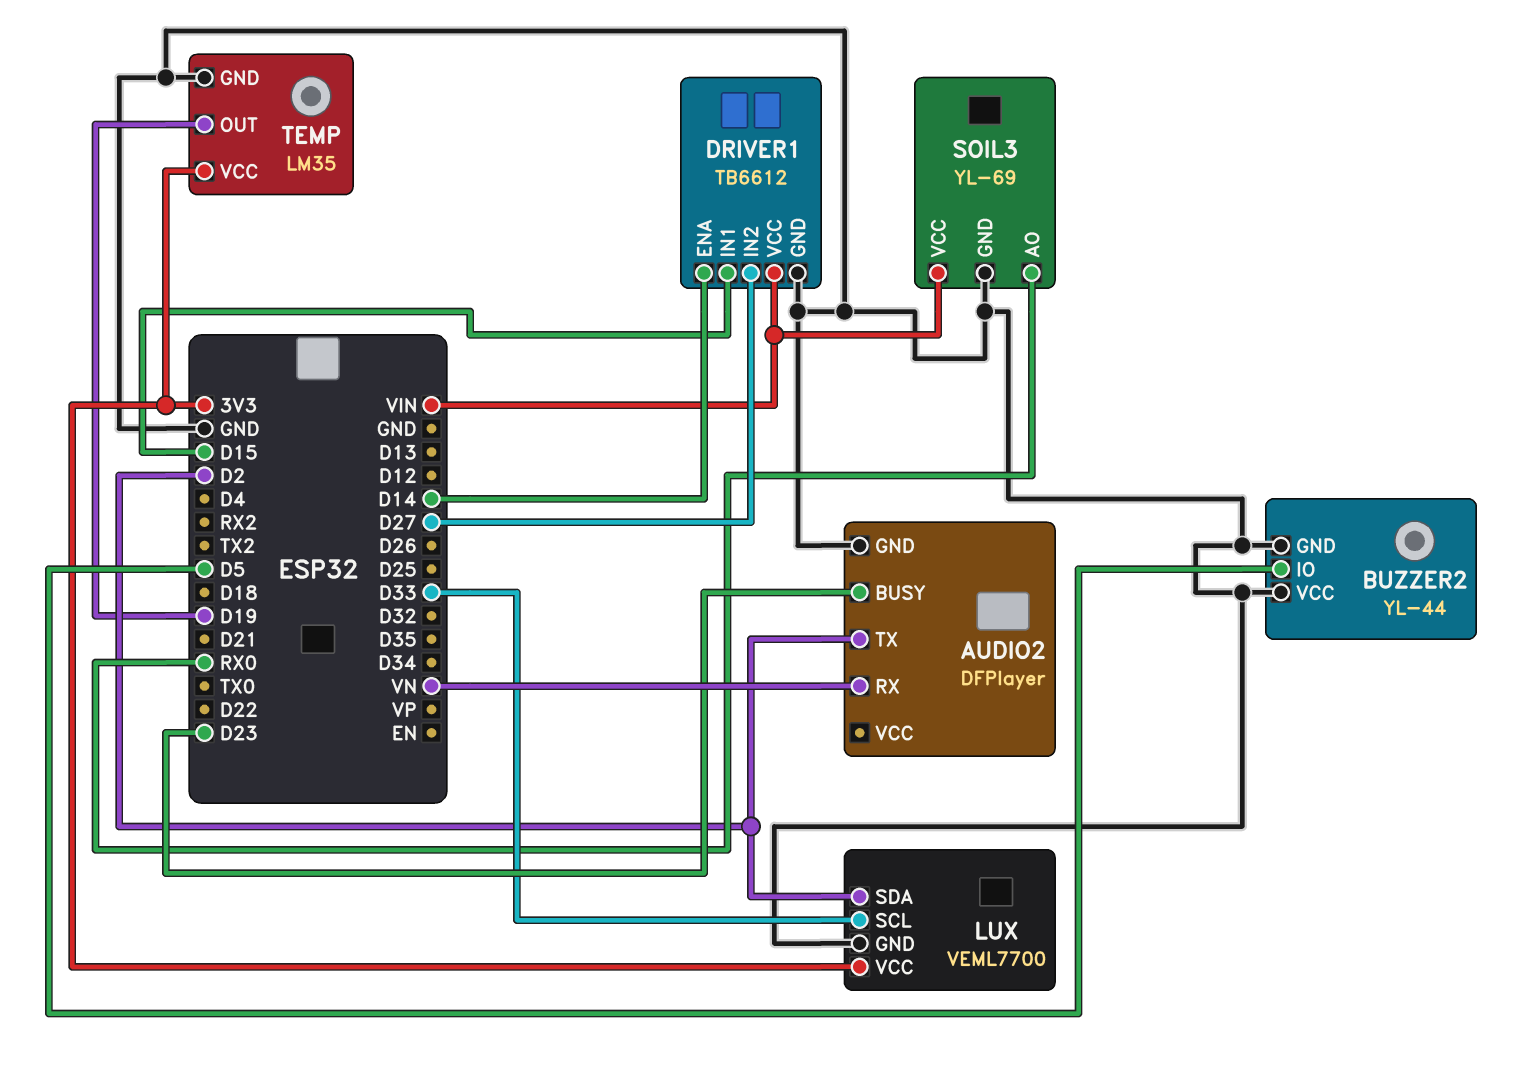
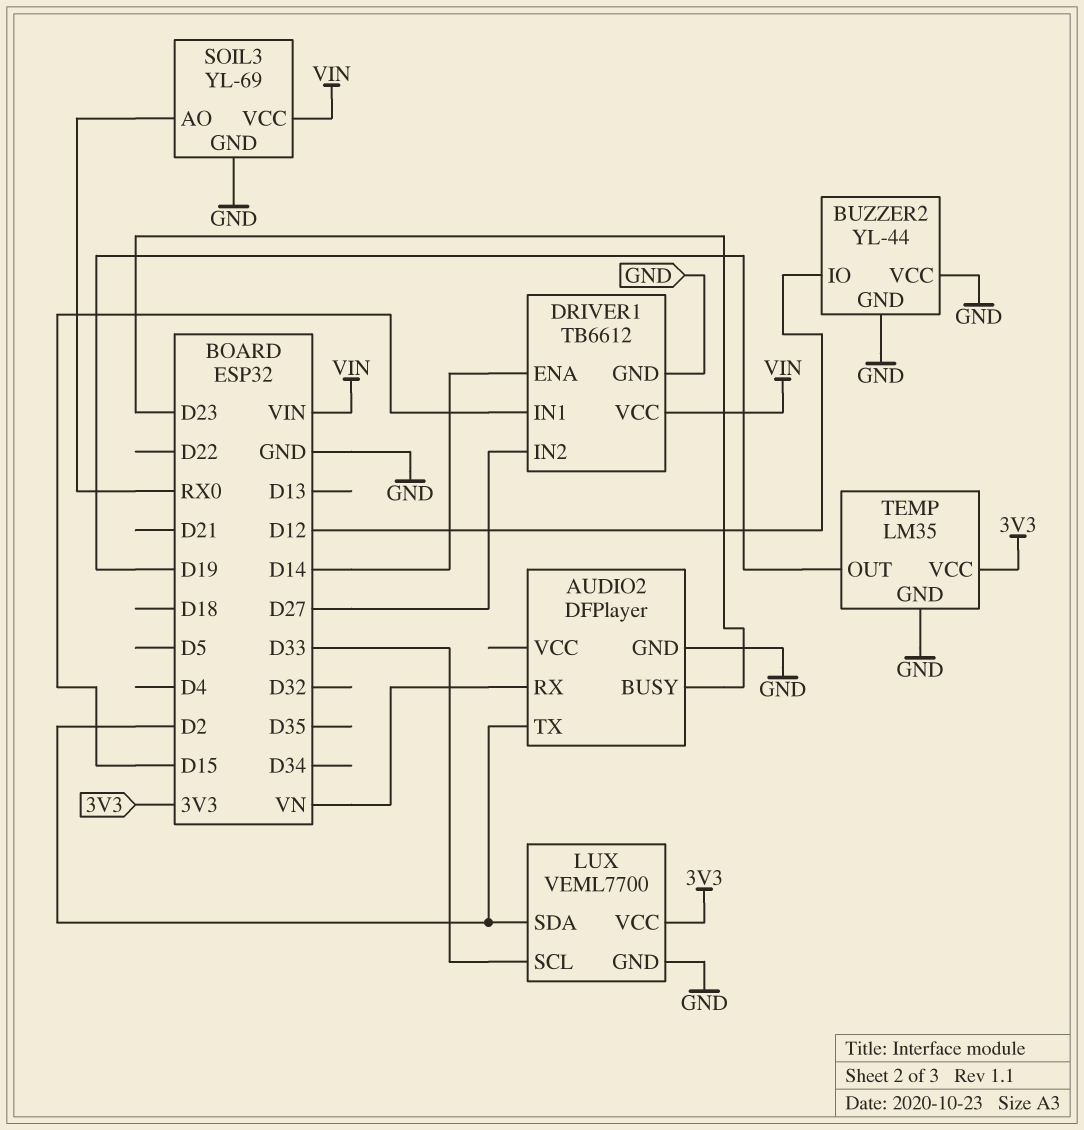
BUZZER2 pin IO: D5 -> D12

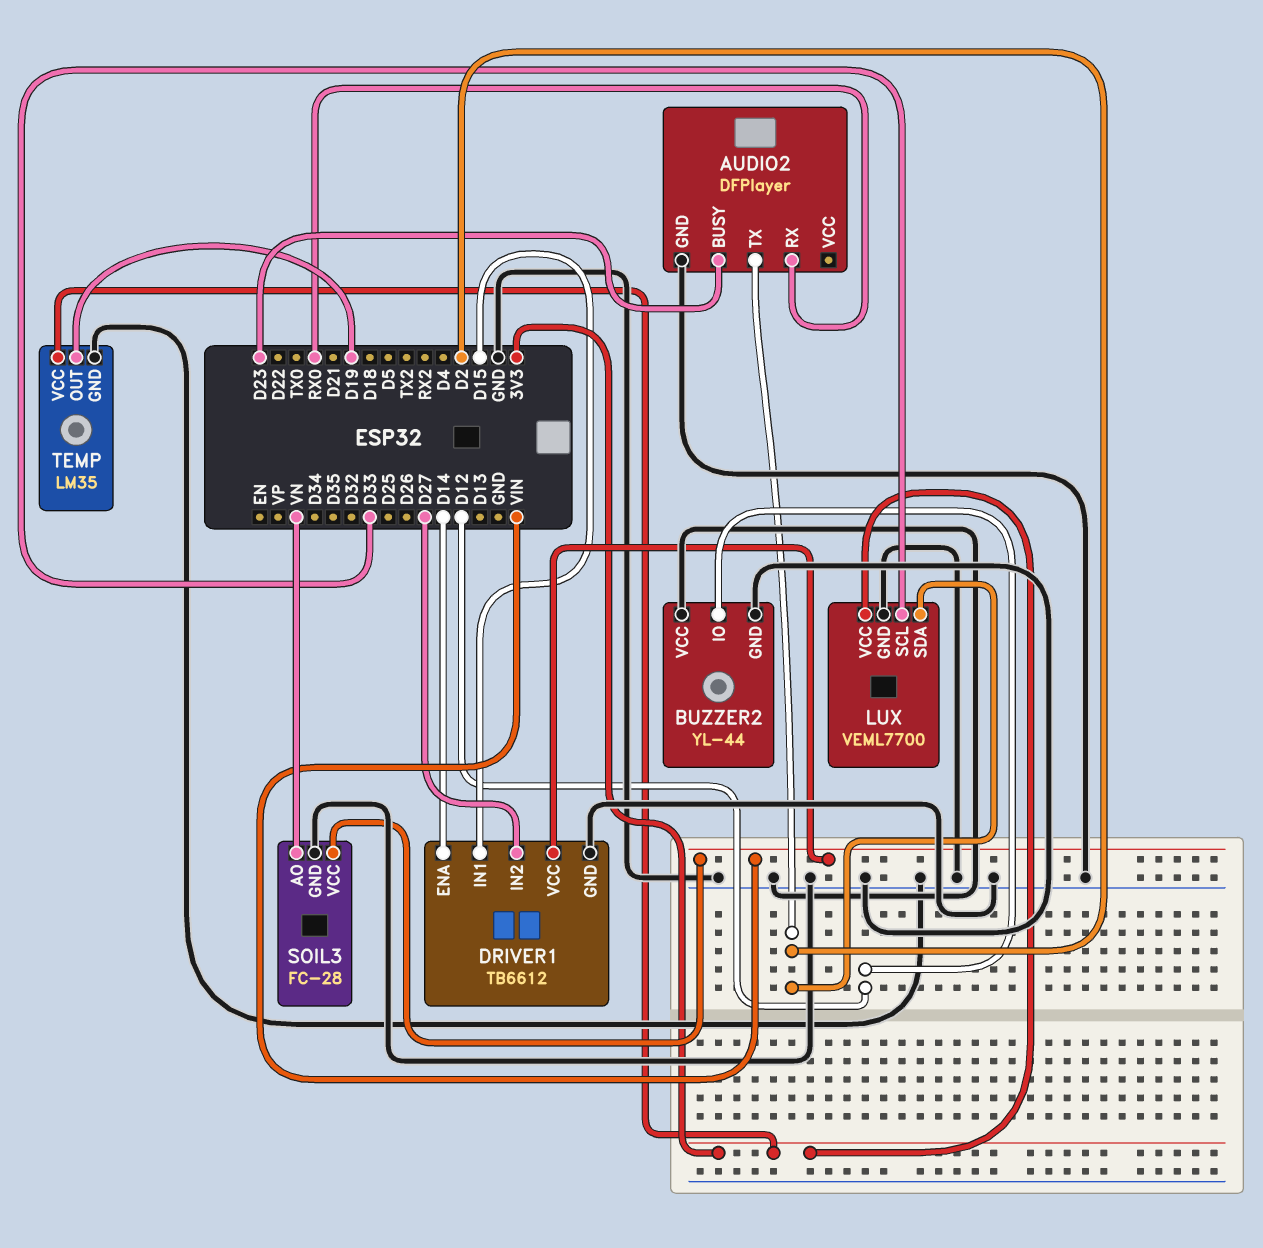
AUDIO2 pin RX: VN -> RX0
SOIL3: YL-69 -> FC-28
SOIL3 pin AO: RX0 -> VN

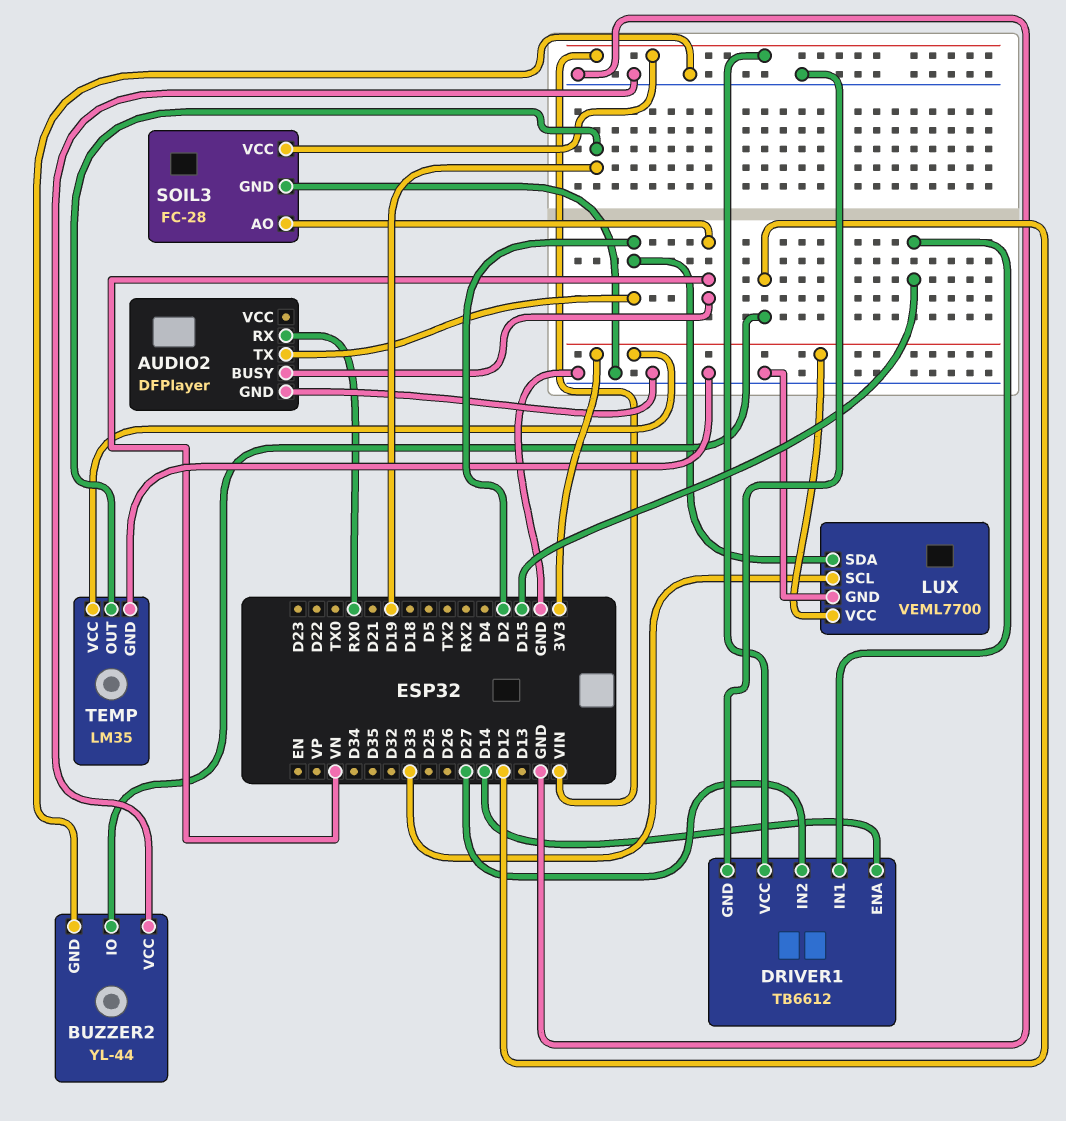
AUDIO2 pin BUSY: D23 -> VN

